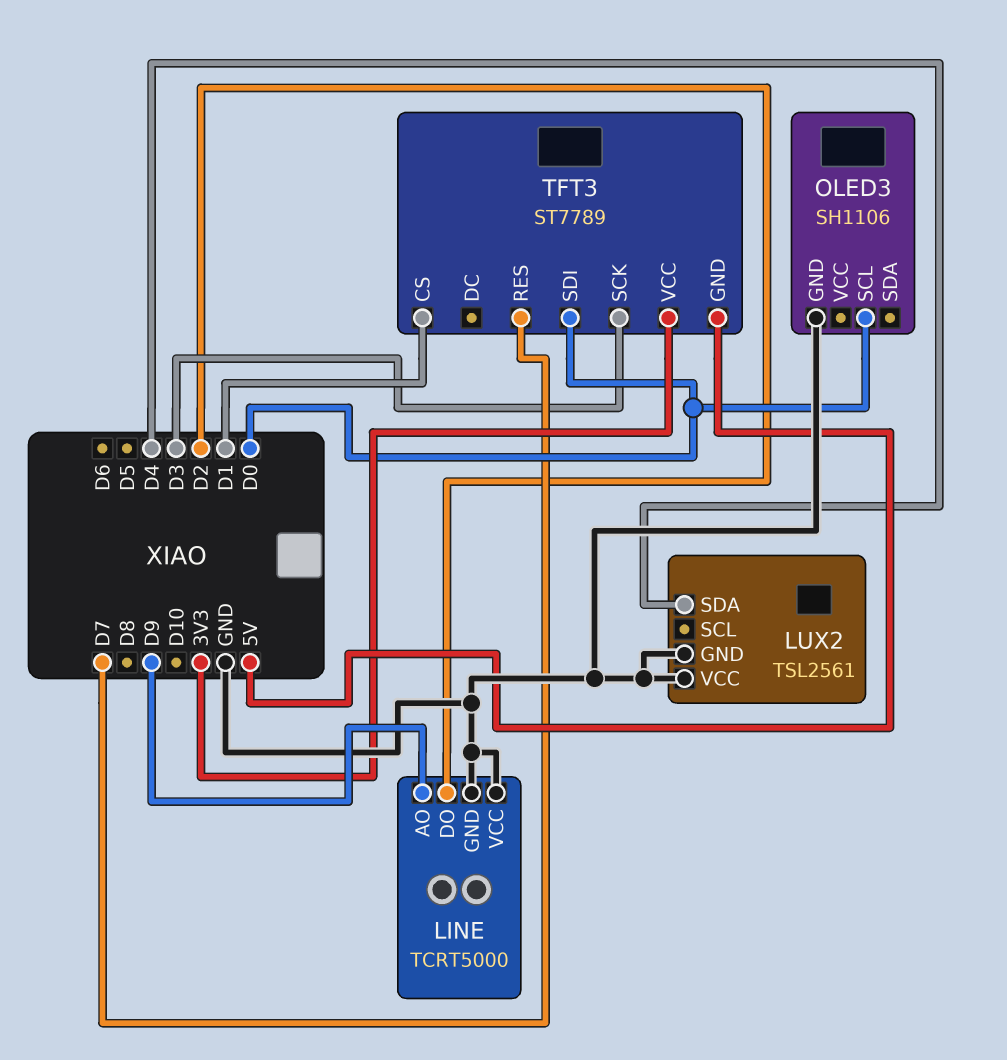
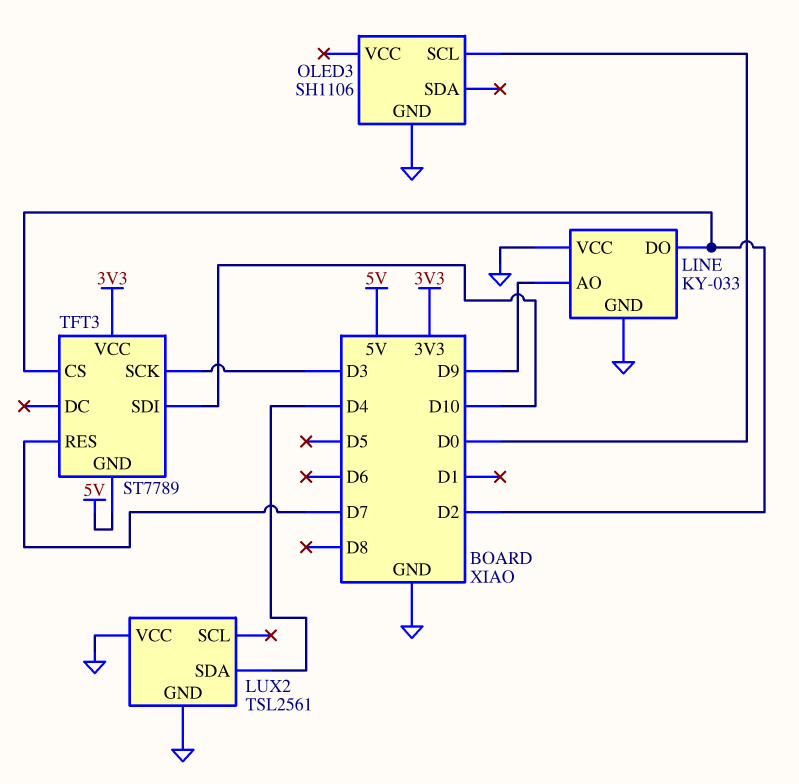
LINE: TCRT5000 -> KY-033
TFT3 pin CS: D1 -> D2
TFT3 pin SDI: D0 -> D10

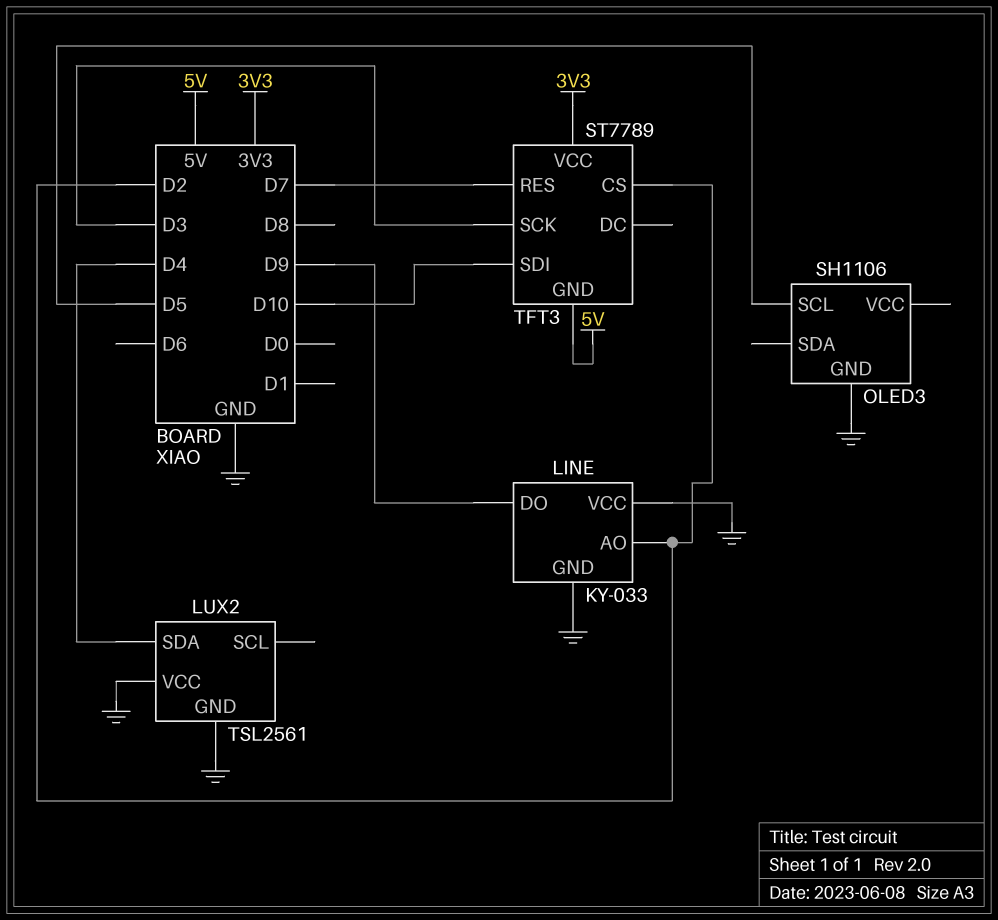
LINE pin AO: D9 -> D2
LINE pin DO: D2 -> D9
OLED3 pin SCL: D0 -> D5

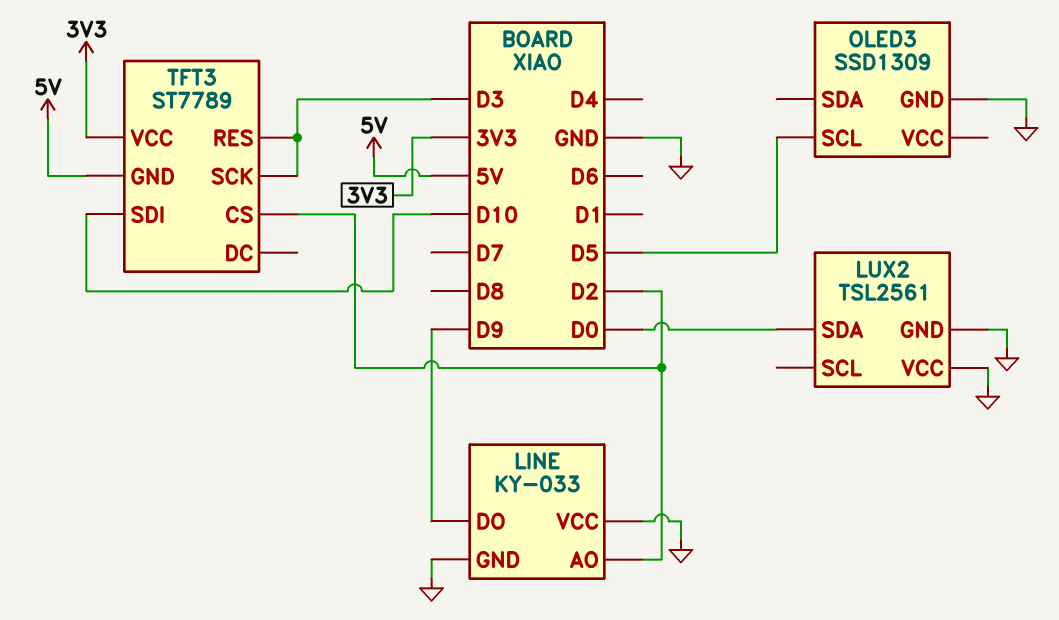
LUX2 pin SDA: D4 -> D0
OLED3: SH1106 -> SSD1309
TFT3 pin RES: D7 -> D3

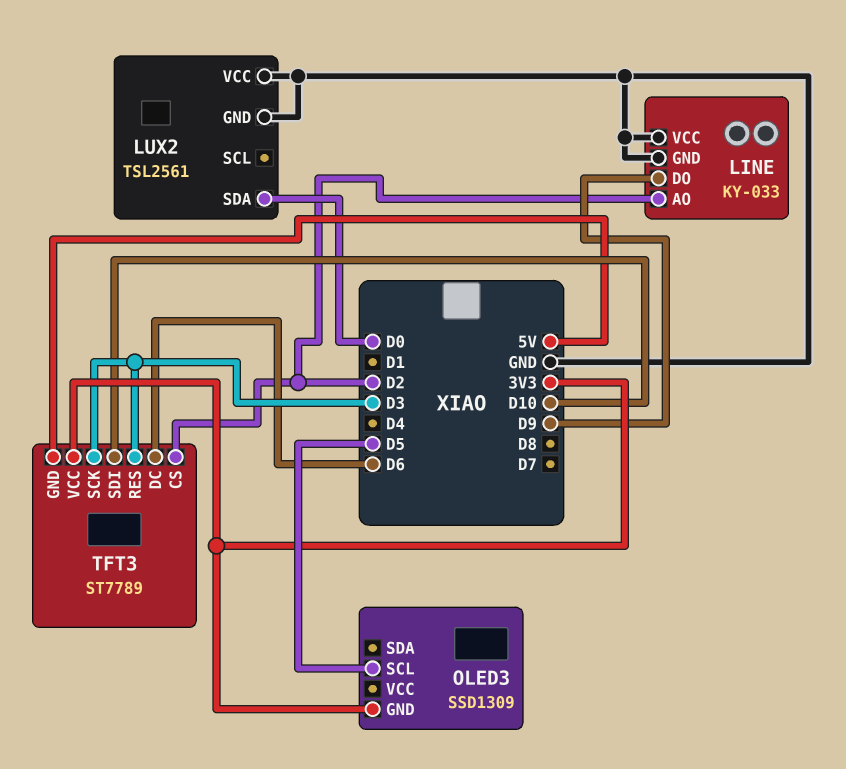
OLED3 pin GND: GND -> 3V3
TFT3 pin DC: none -> D6

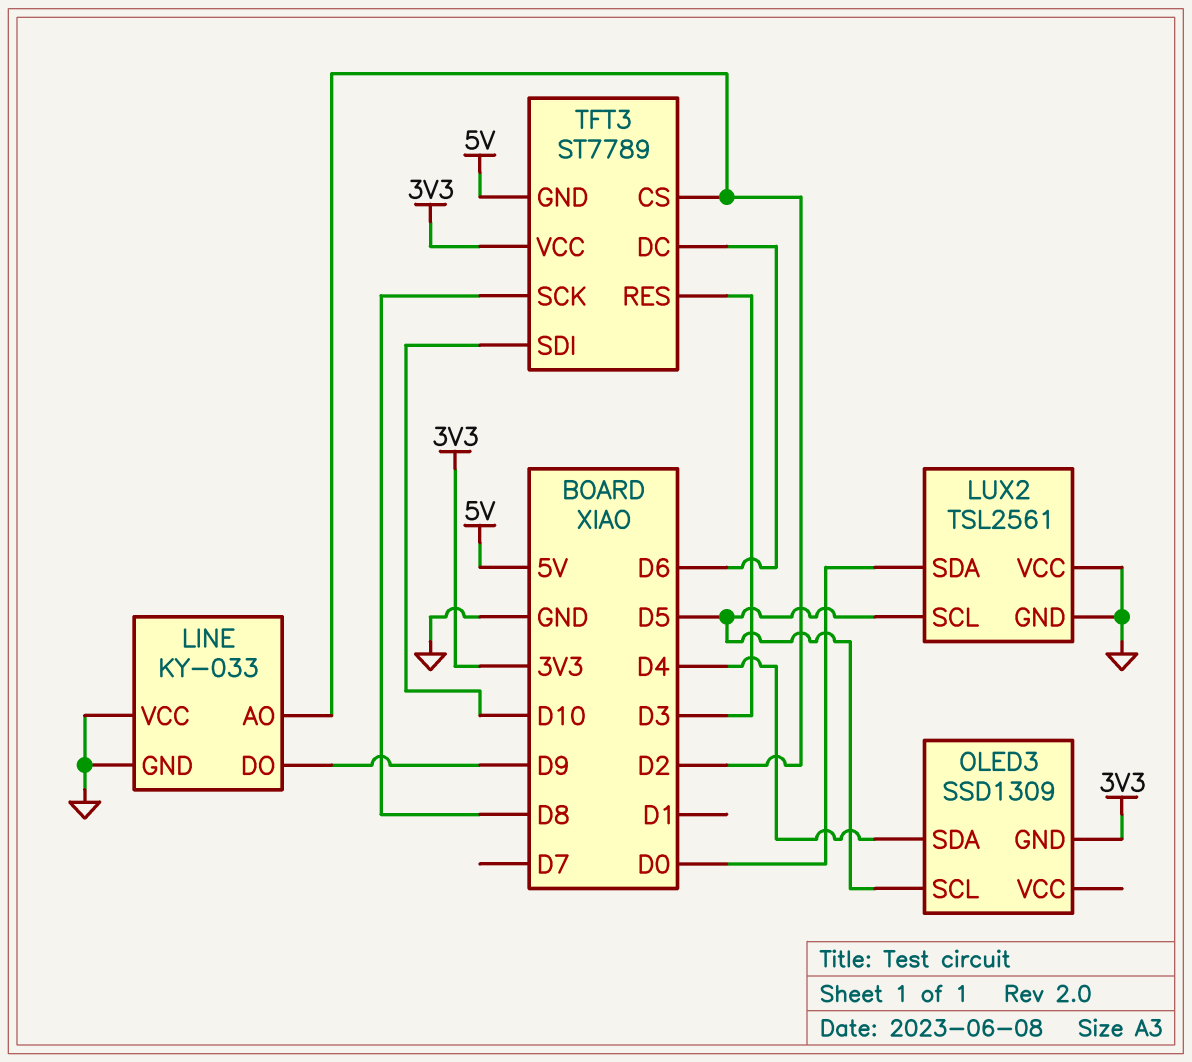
LUX2 pin SCL: none -> D5
OLED3 pin SDA: none -> D4
TFT3 pin SCK: D3 -> D8

